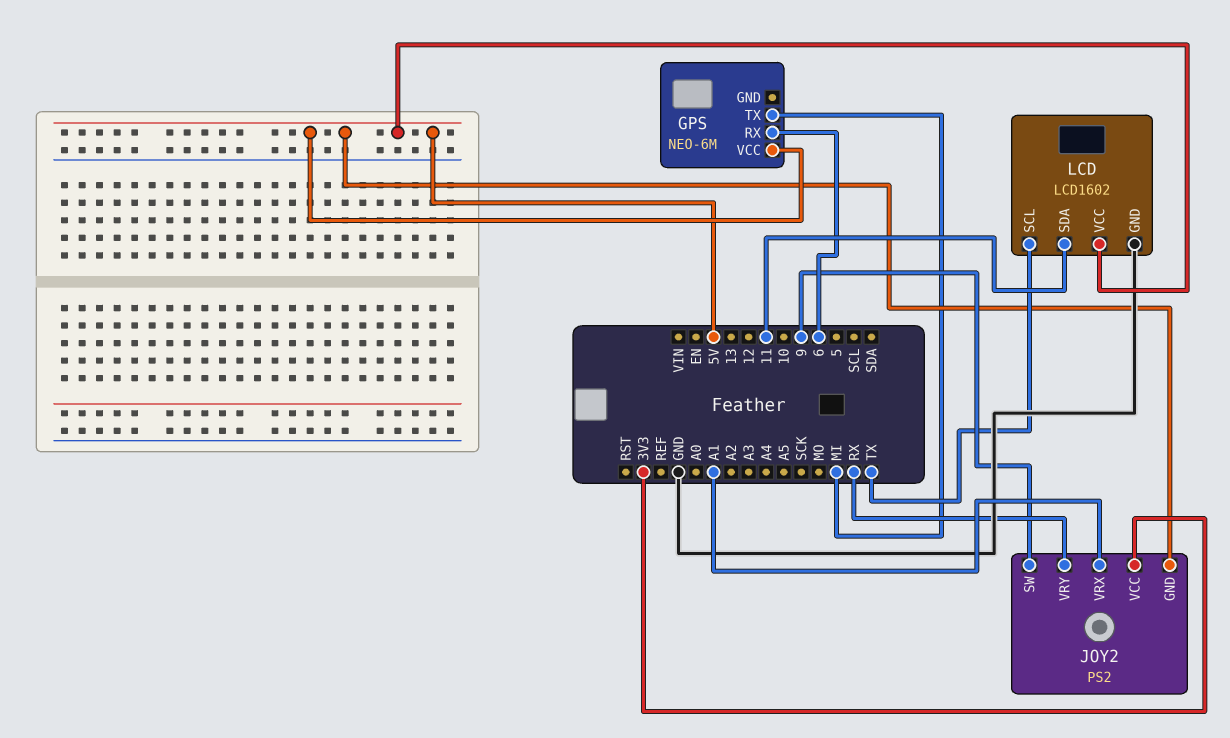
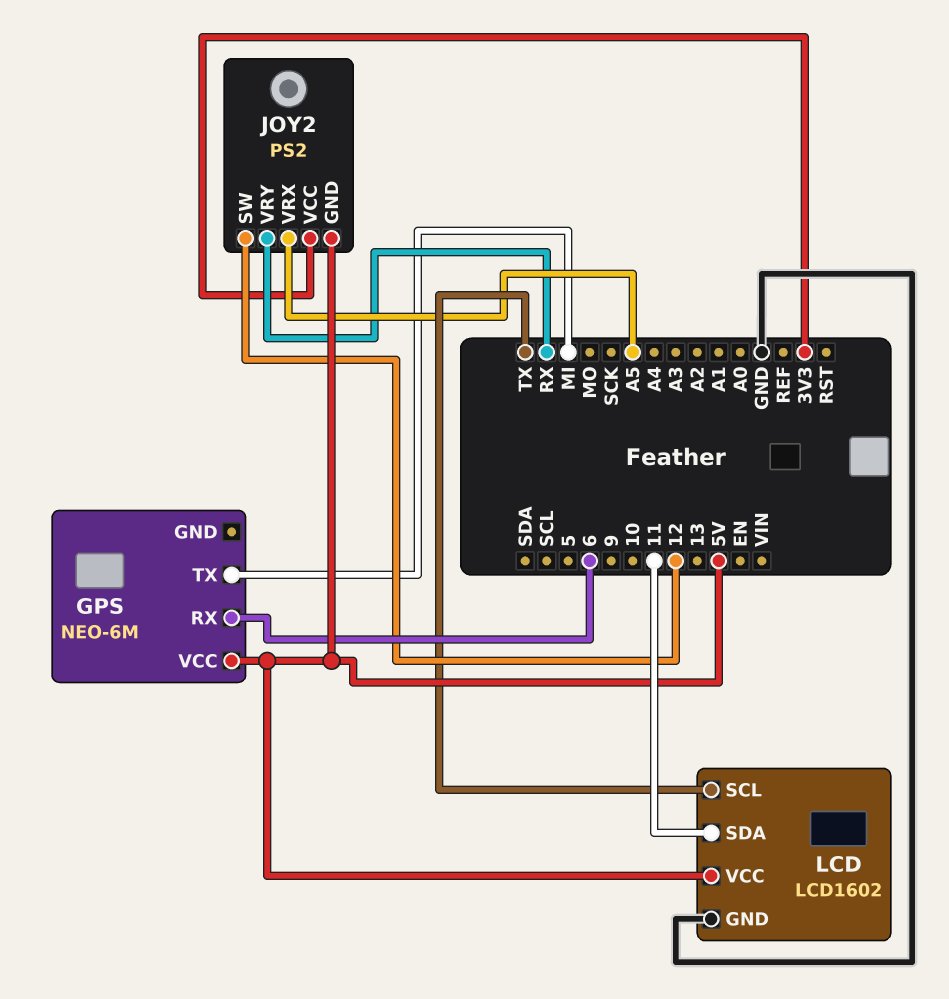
JOY2 pin SW: 9 -> 12
JOY2 pin VRX: A1 -> A5

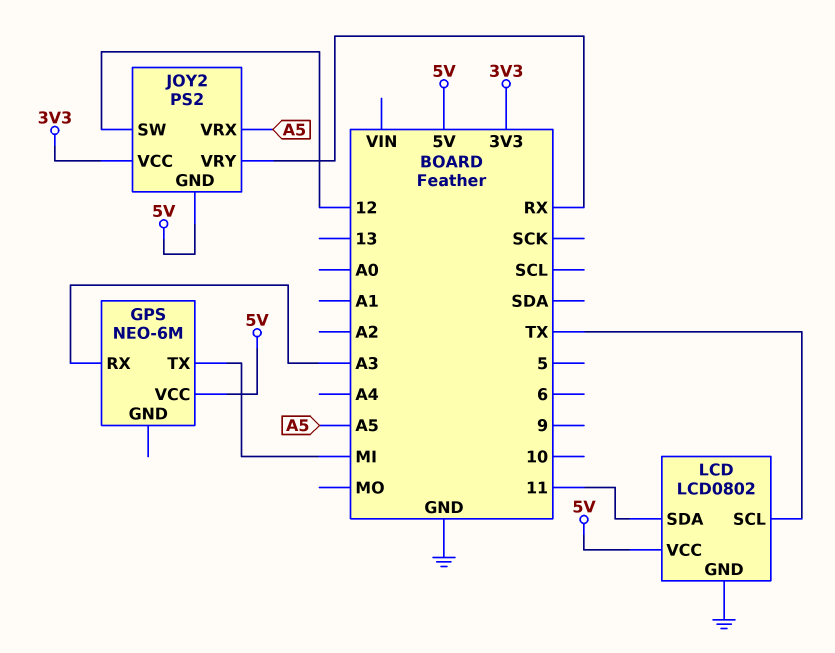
GPS pin RX: 6 -> A3
LCD: LCD1602 -> LCD0802

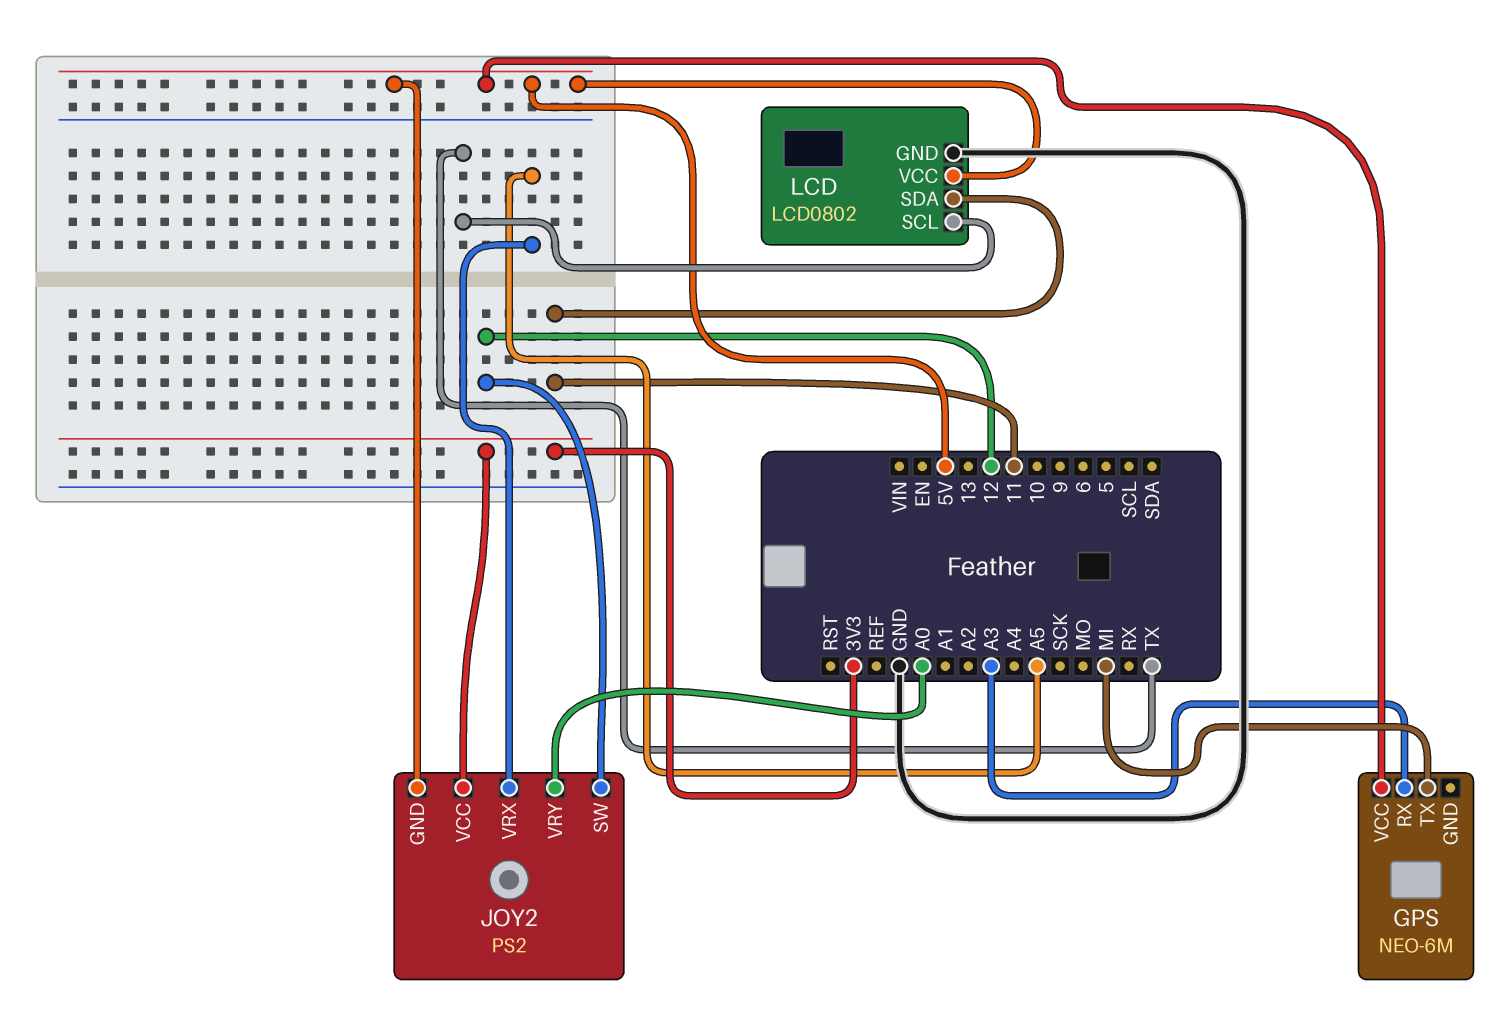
JOY2 pin VRY: RX -> A0

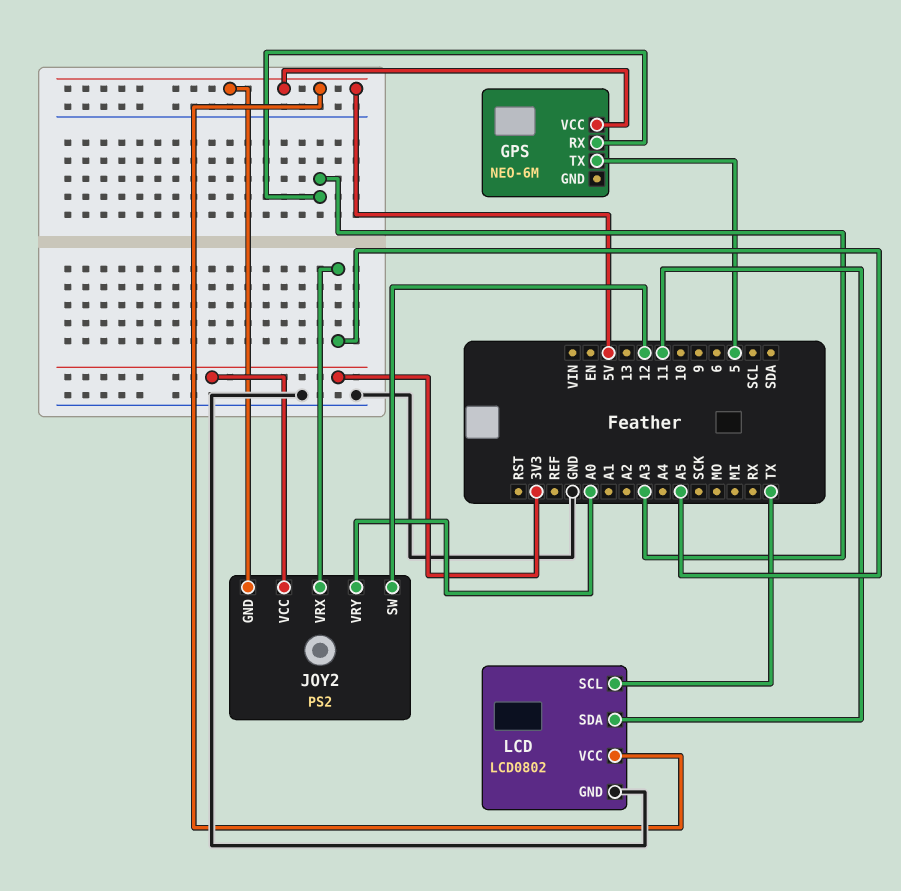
GPS pin TX: MI -> 5

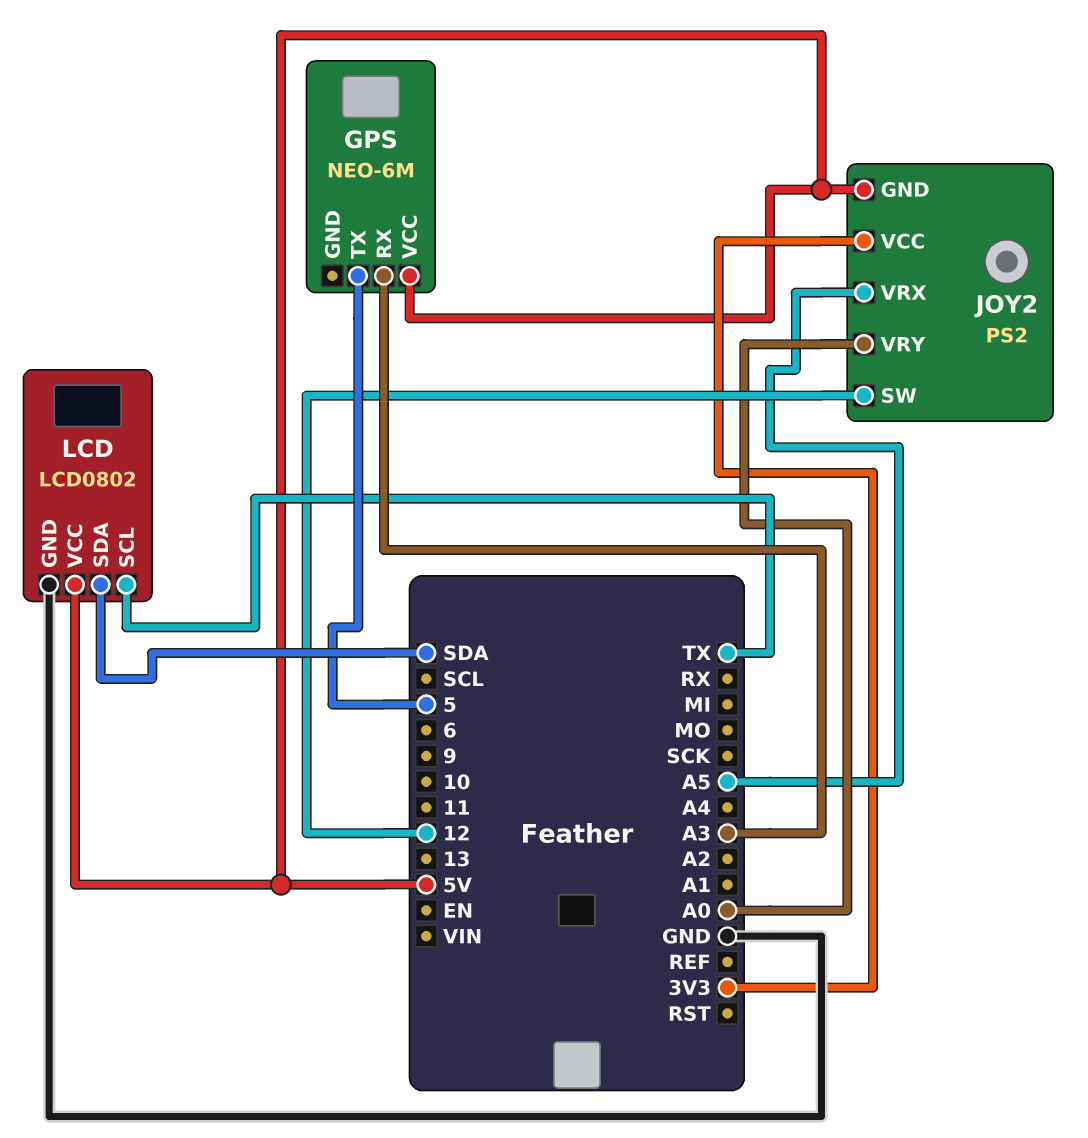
LCD pin SDA: 11 -> SDA

